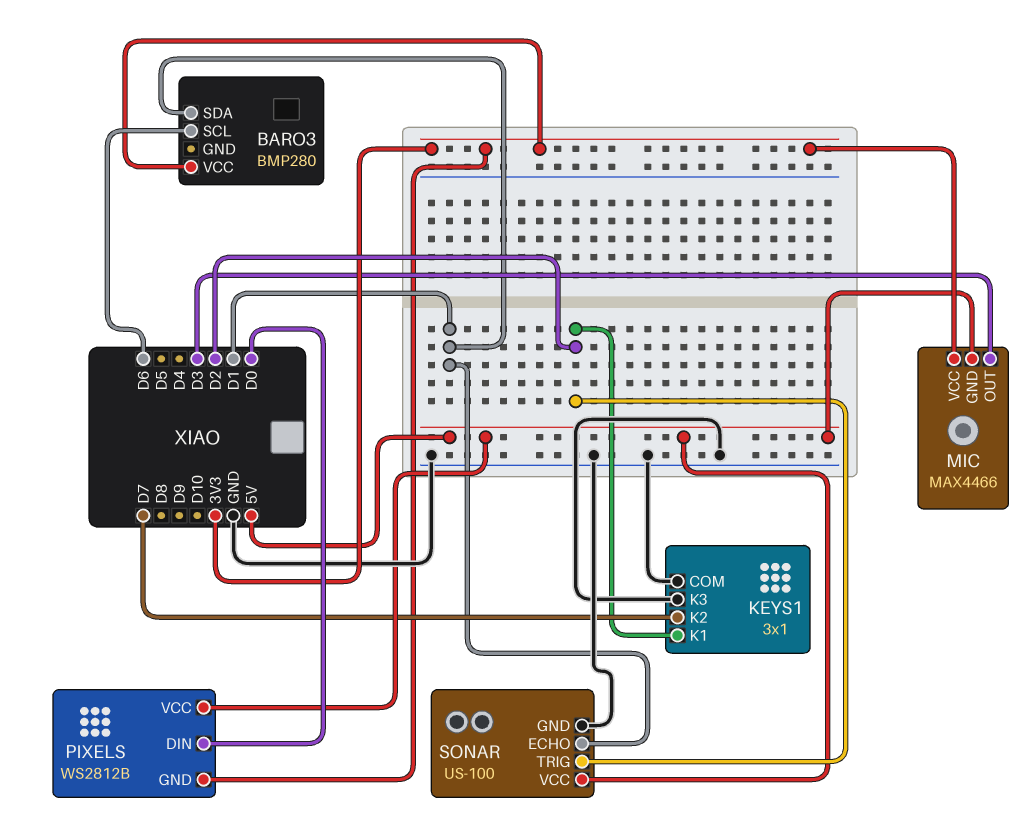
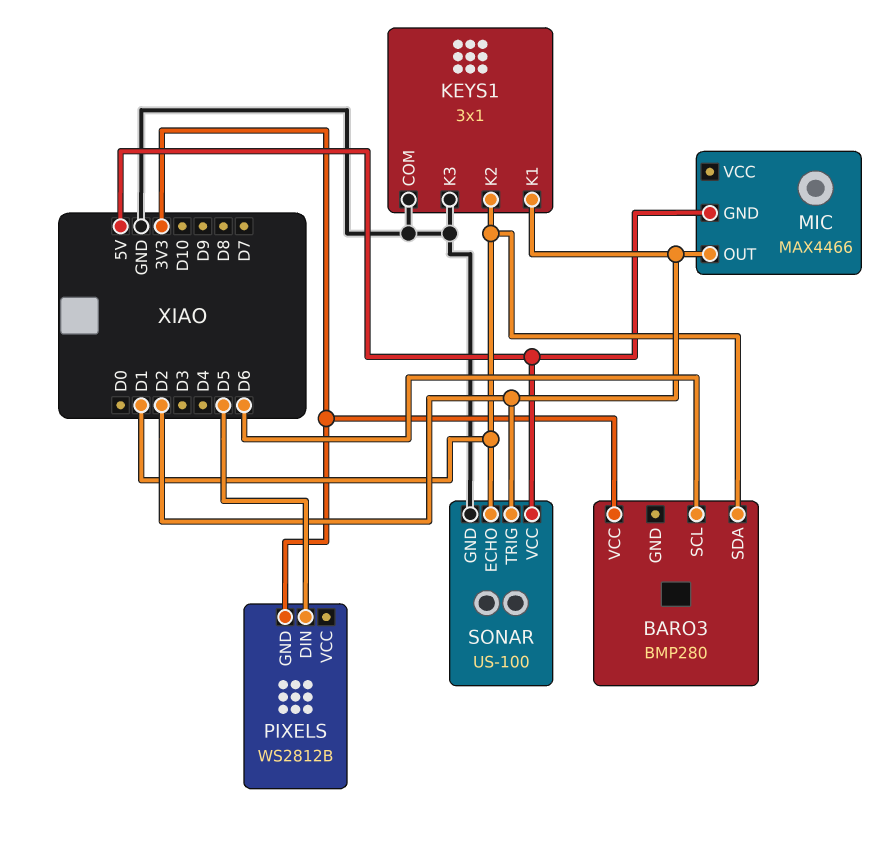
KEYS1 pin K2: D7 -> D1
MIC pin OUT: D3 -> D2
MIC pin VCC: 3V3 -> none
PIXELS pin DIN: D0 -> D5
PIXELS pin VCC: 5V -> none

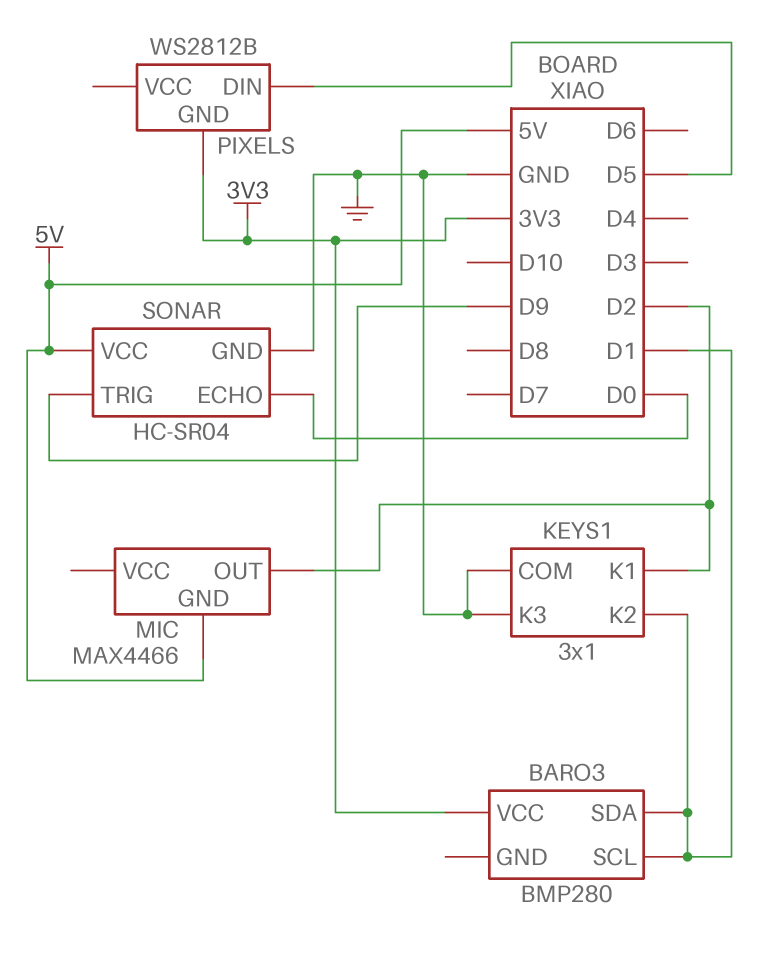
BARO3 pin SCL: D6 -> D1
SONAR: US-100 -> HC-SR04
SONAR pin ECHO: D1 -> D0
SONAR pin TRIG: D2 -> D9

